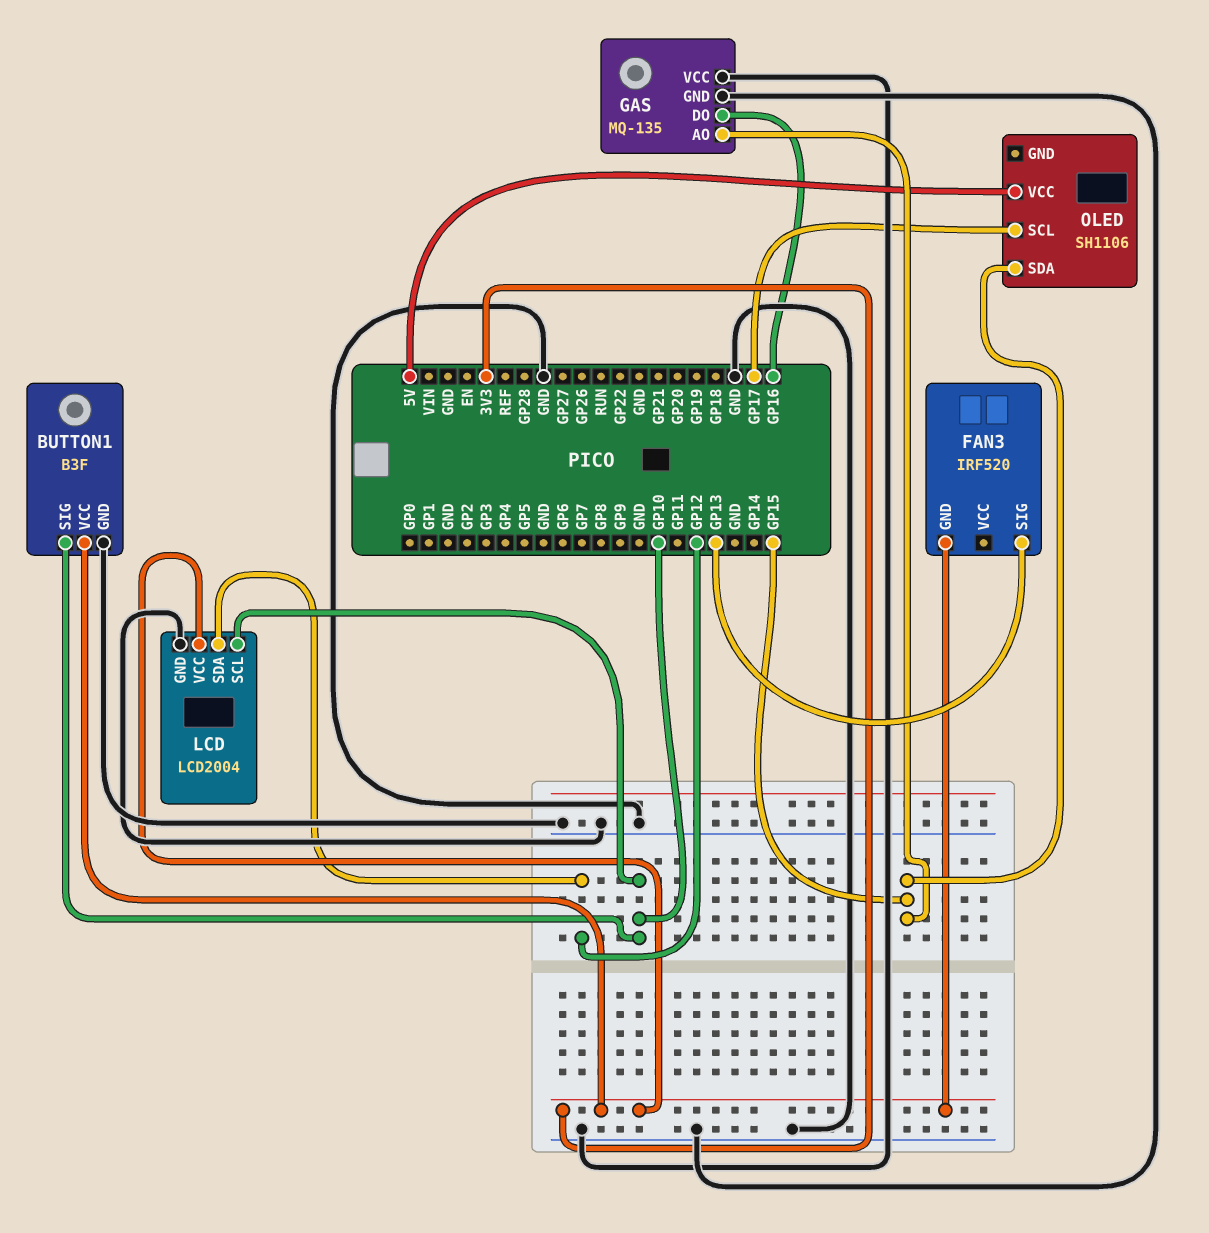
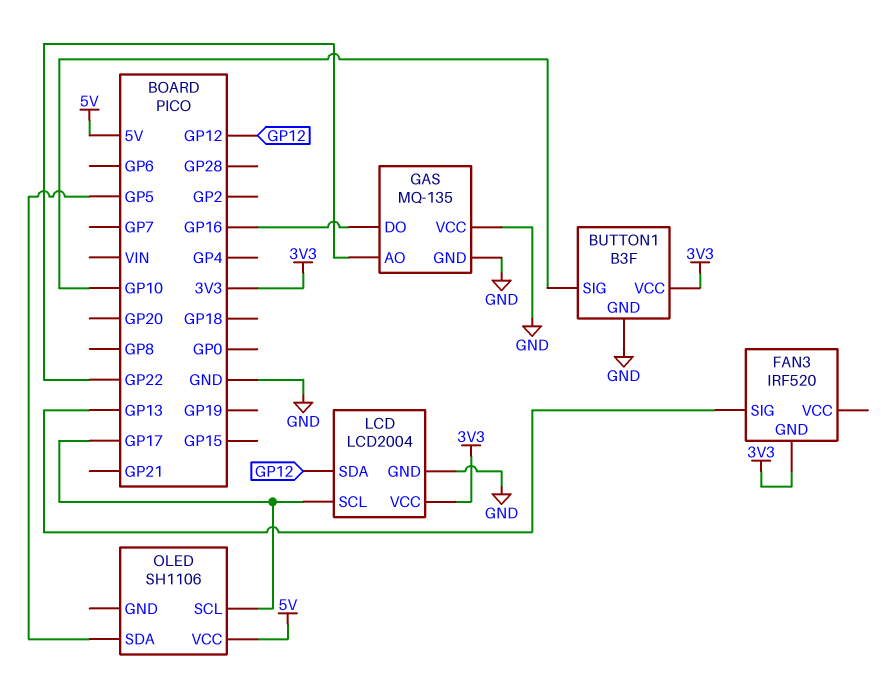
GAS pin AO: GP15 -> GP22
LCD pin SCL: GP10 -> GP17
OLED pin SDA: GP15 -> GP5

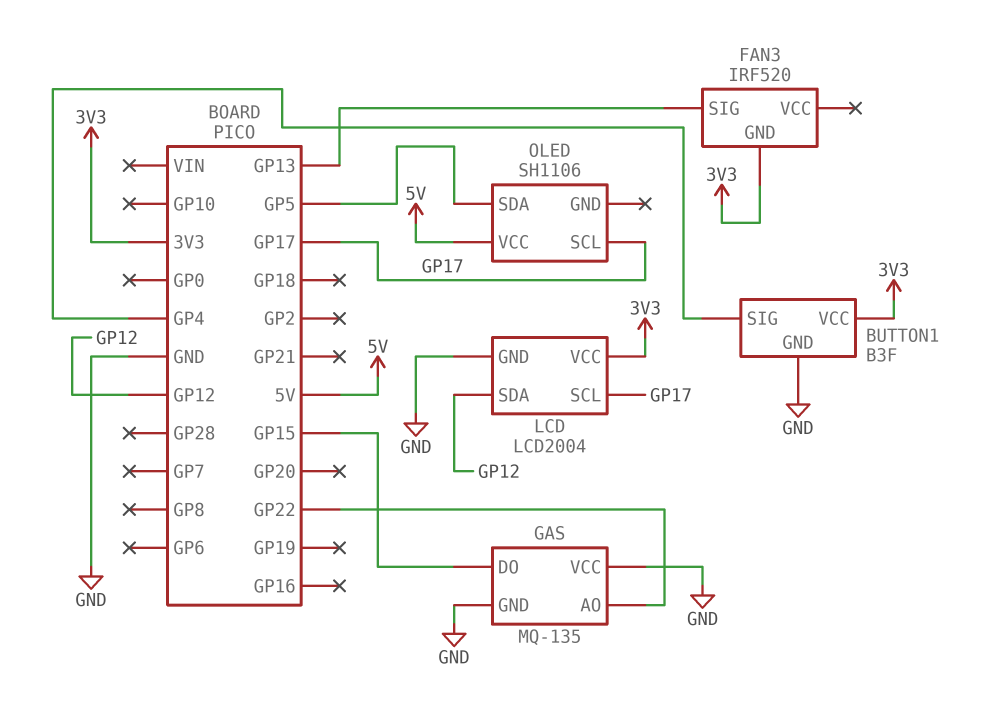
BUTTON1 pin SIG: GP10 -> GP4
GAS pin DO: GP16 -> GP15

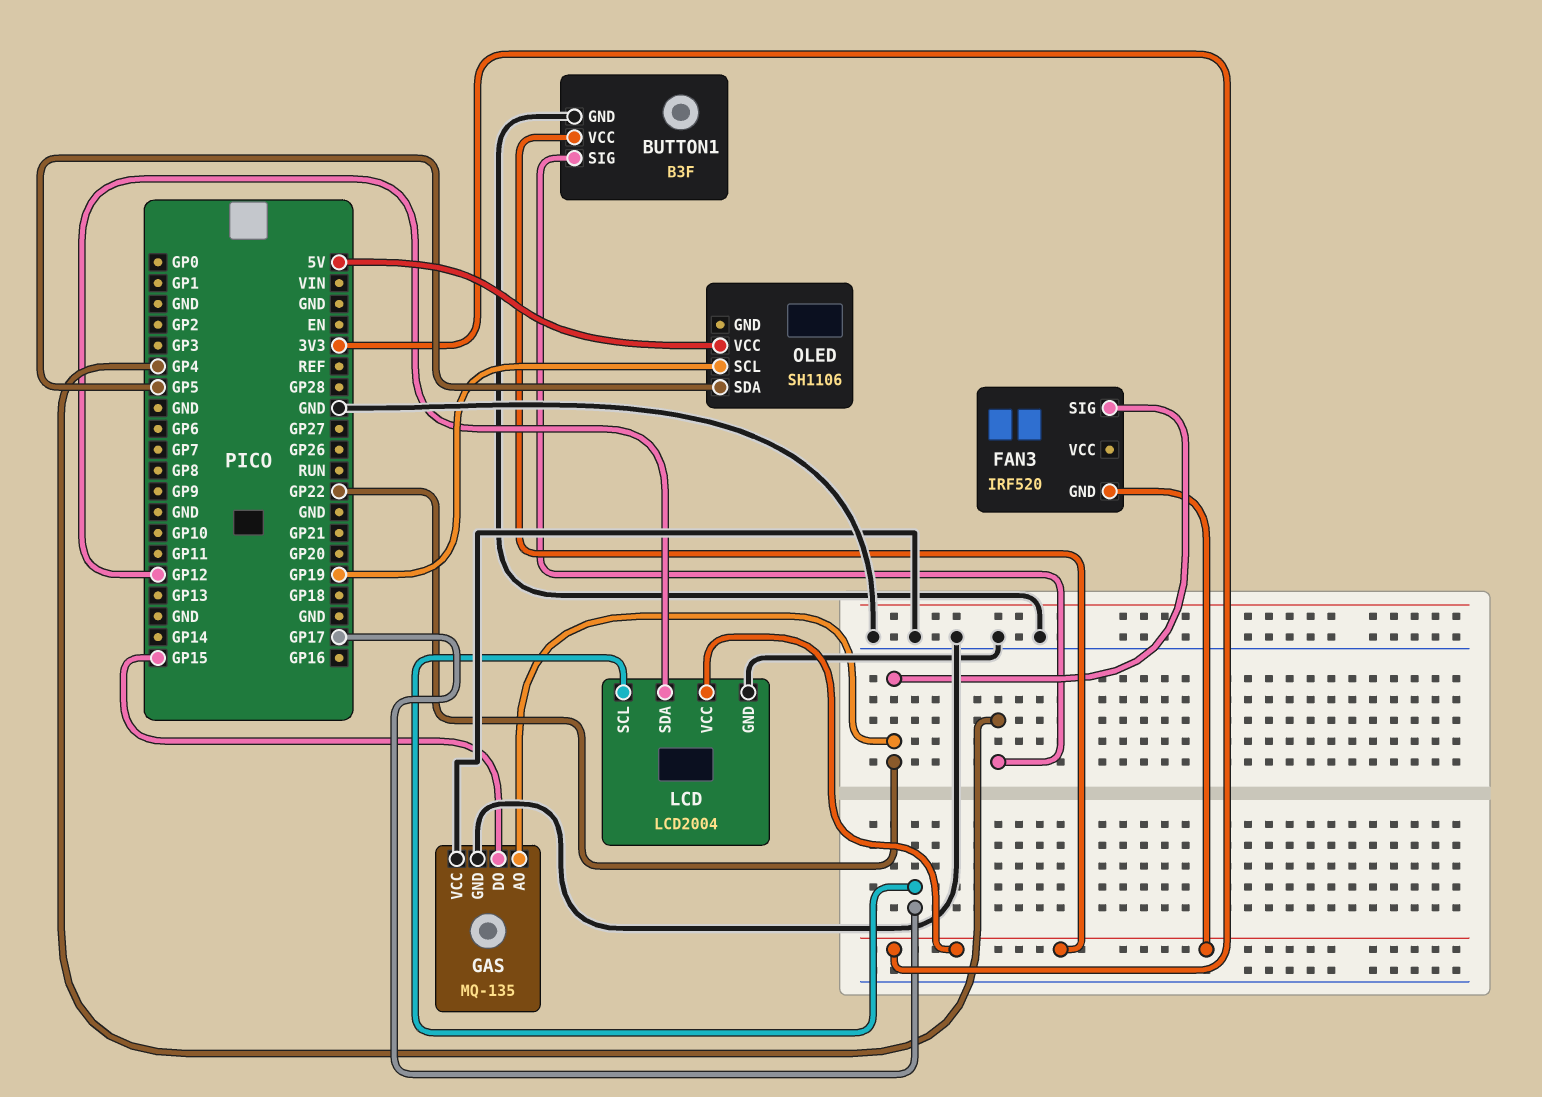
FAN3 pin SIG: GP13 -> GP22
OLED pin SCL: GP17 -> GP19

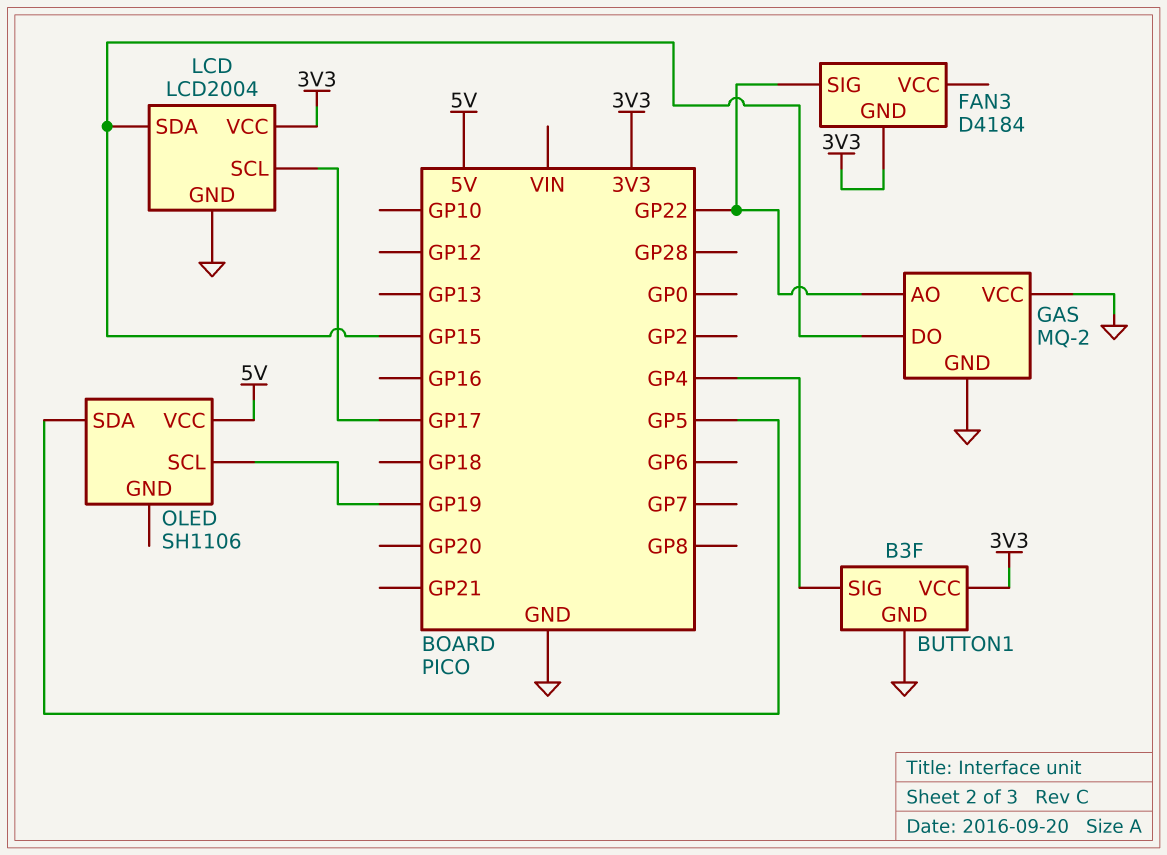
FAN3: IRF520 -> D4184
GAS: MQ-135 -> MQ-2
LCD pin SDA: GP12 -> GP15

